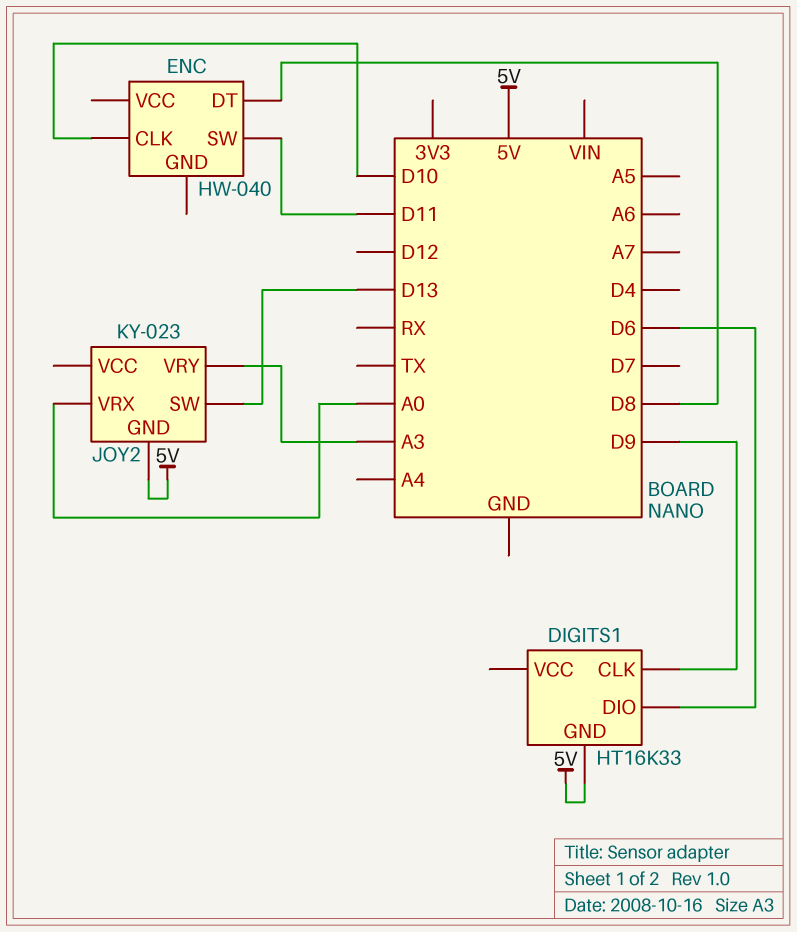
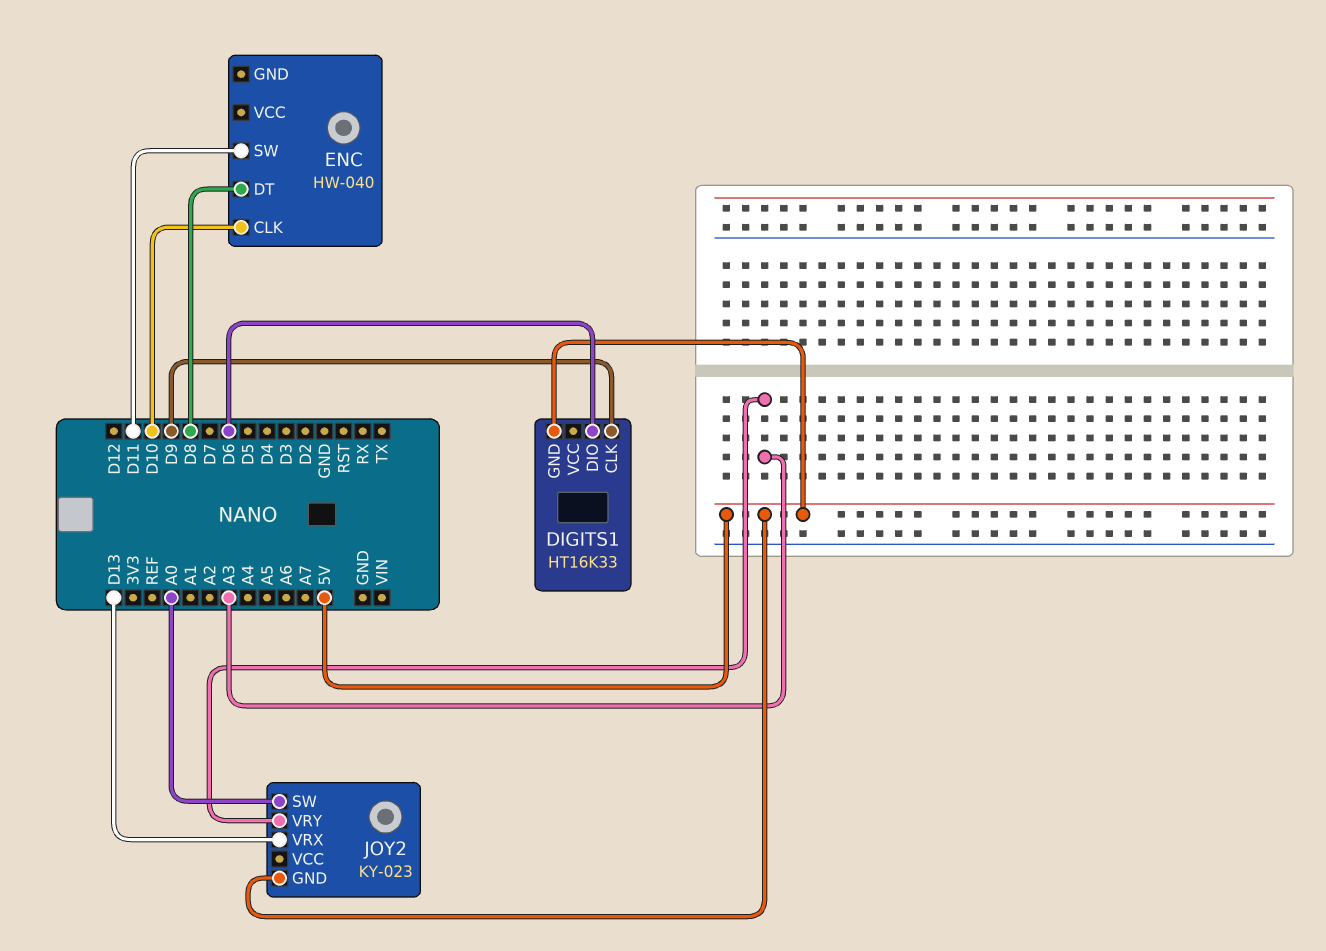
JOY2 pin SW: D13 -> A0
JOY2 pin VRX: A0 -> D13

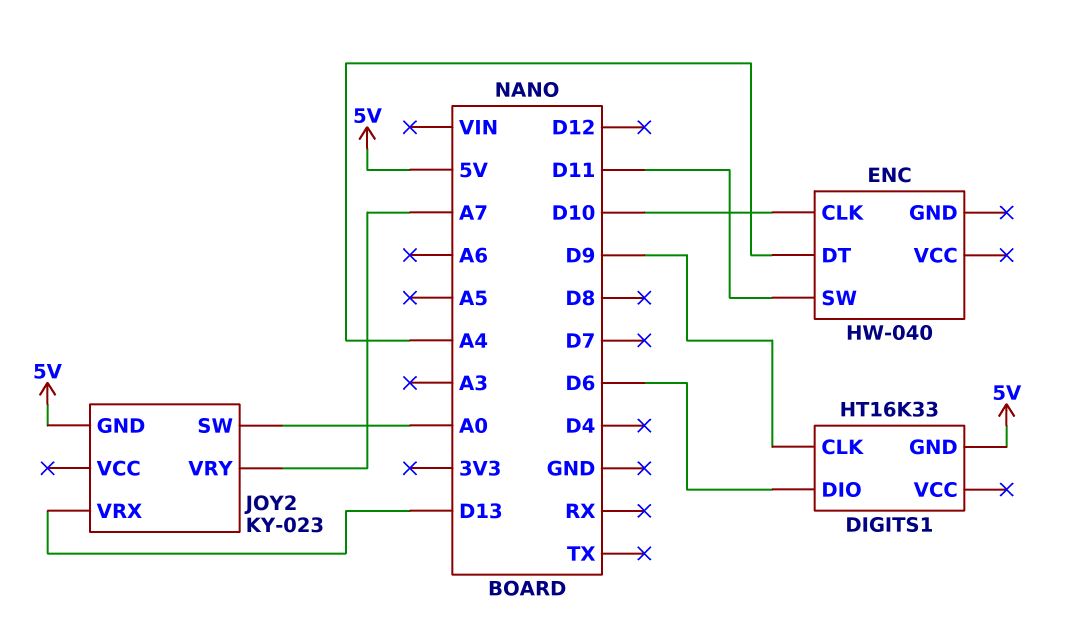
ENC pin DT: D8 -> A4
JOY2 pin VRY: A3 -> A7

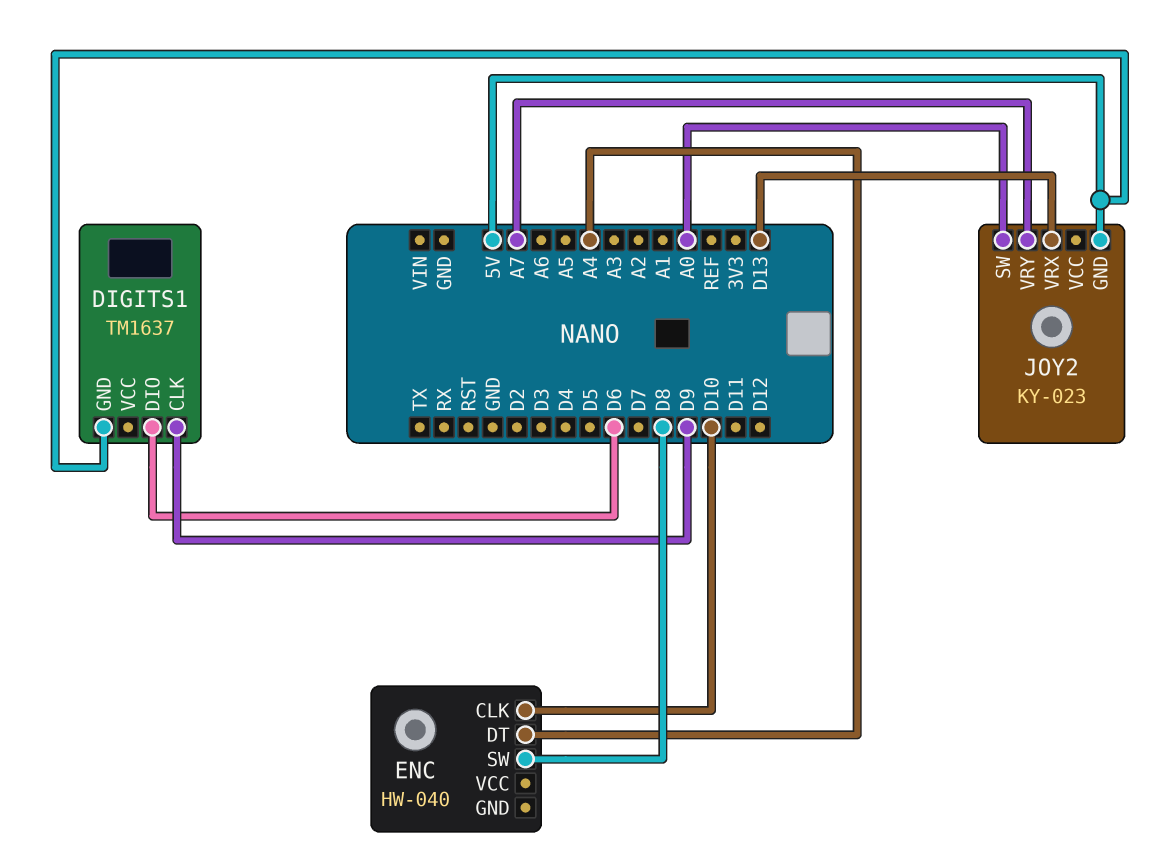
DIGITS1: HT16K33 -> TM1637
ENC pin SW: D11 -> D8

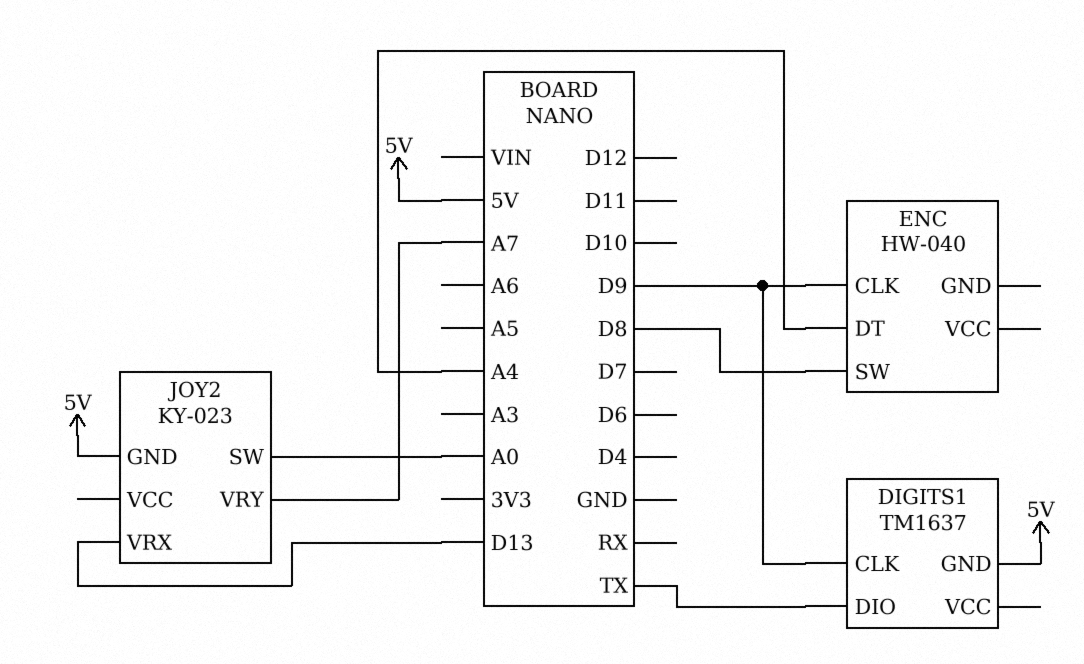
DIGITS1 pin DIO: D6 -> TX
ENC pin CLK: D10 -> D9

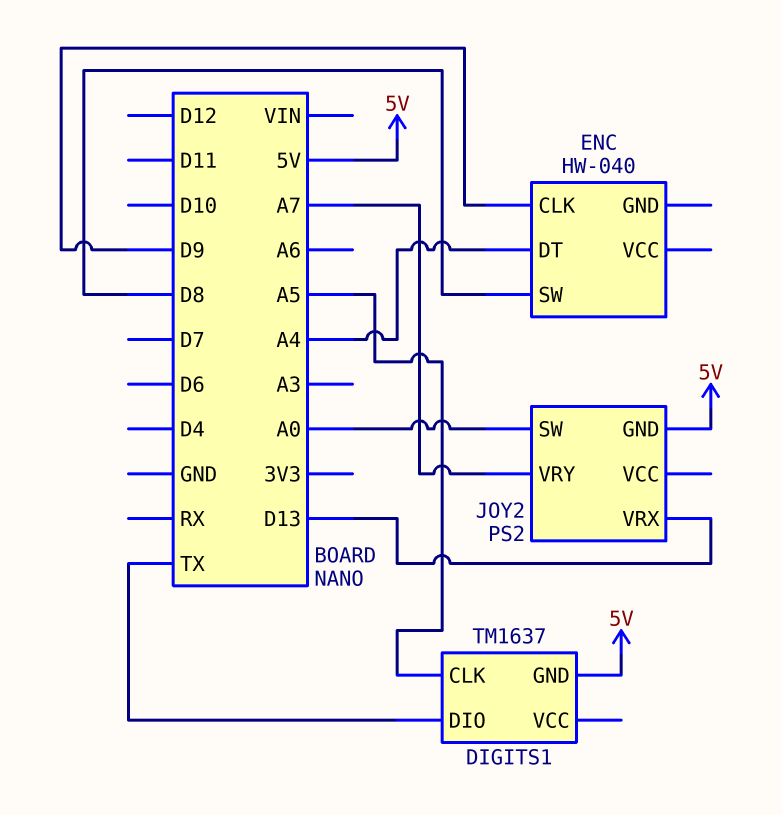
DIGITS1 pin CLK: D9 -> A5
JOY2: KY-023 -> PS2

